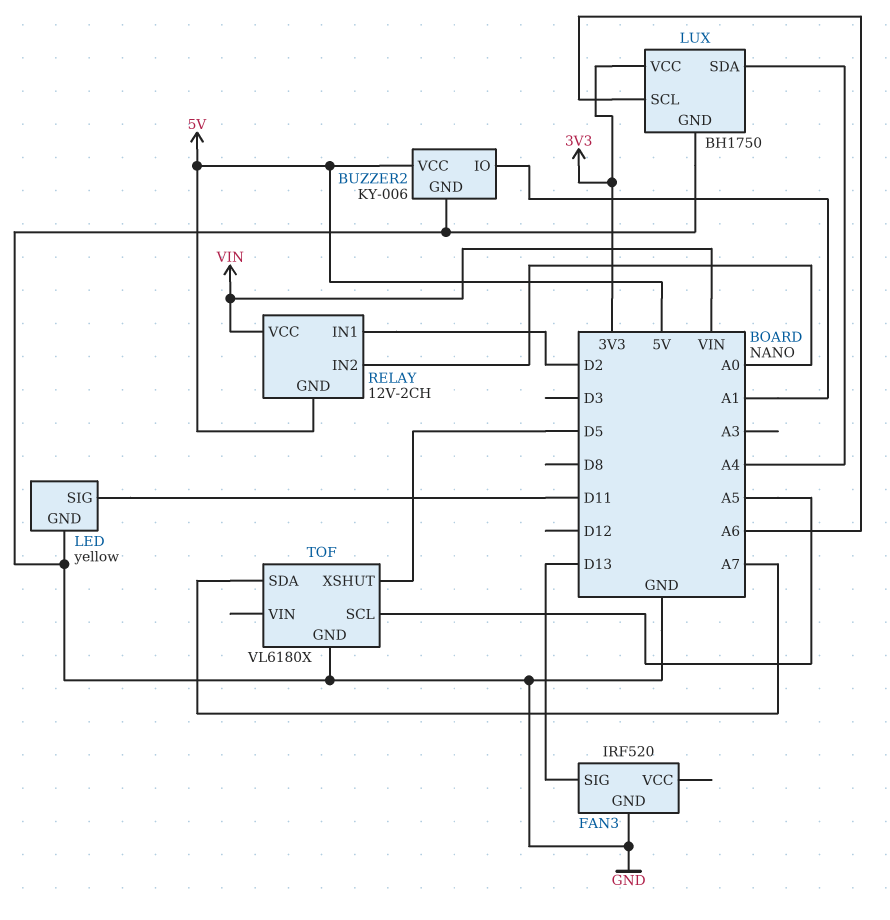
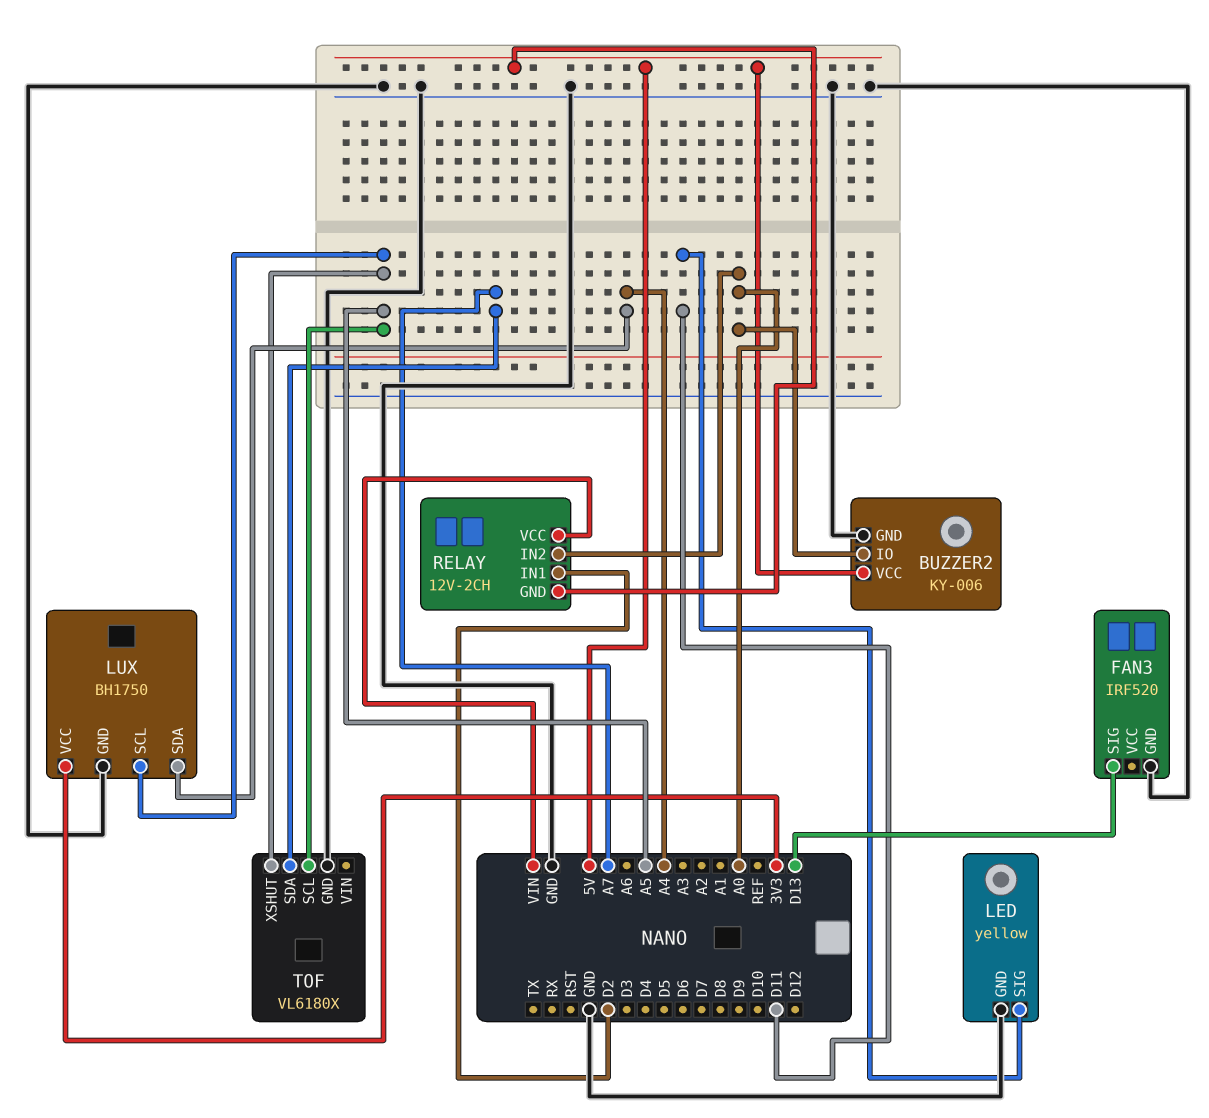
BUZZER2 pin IO: A1 -> A0
LUX pin SCL: A6 -> A5
TOF pin XSHUT: D5 -> A5

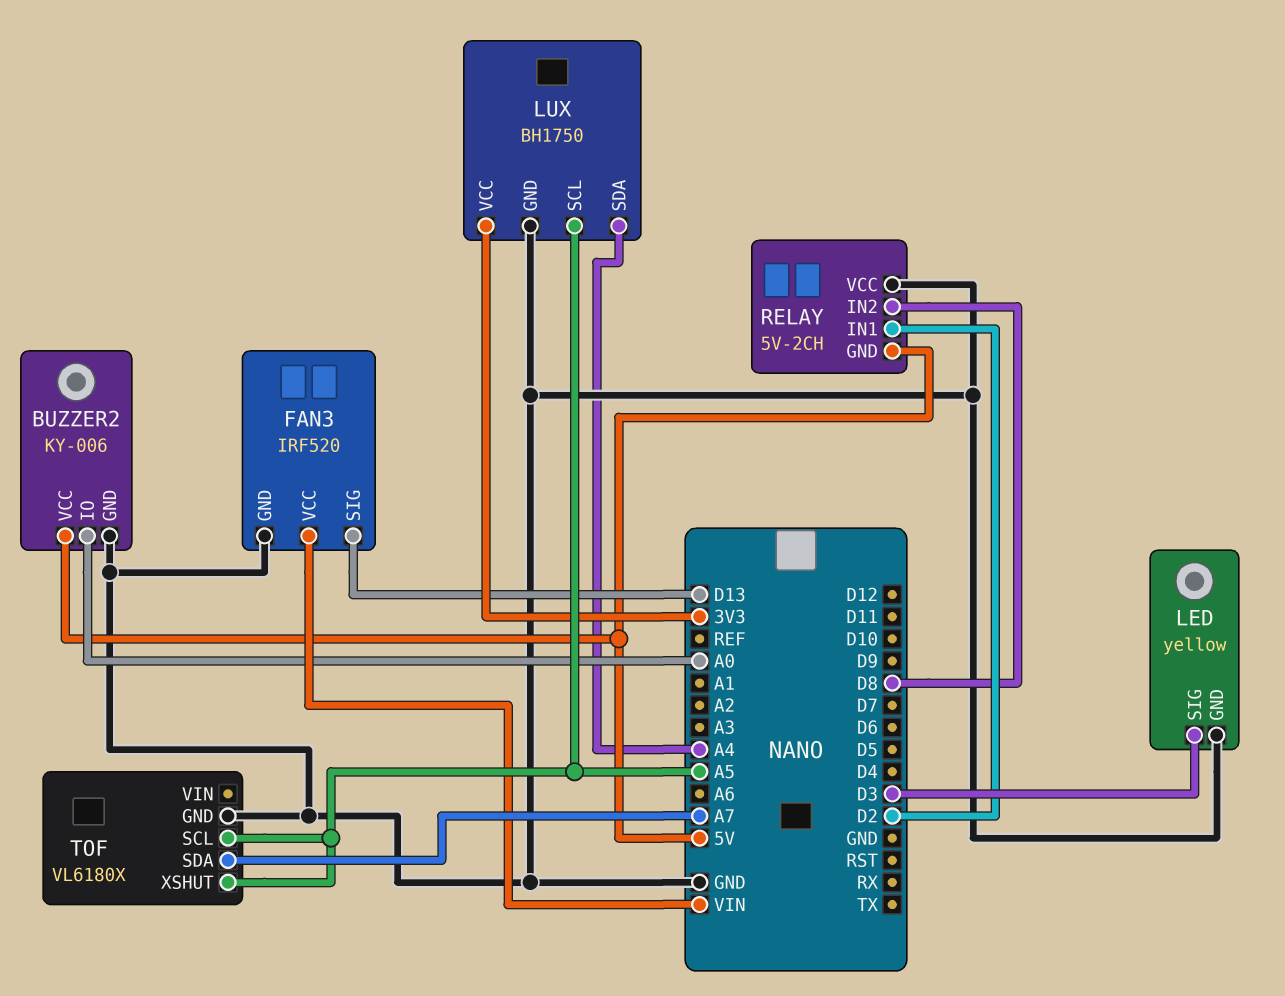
FAN3 pin VCC: none -> VIN
LED pin SIG: D11 -> D3
RELAY: 12V-2CH -> 5V-2CH
RELAY pin IN2: A0 -> D8
RELAY pin VCC: VIN -> GND

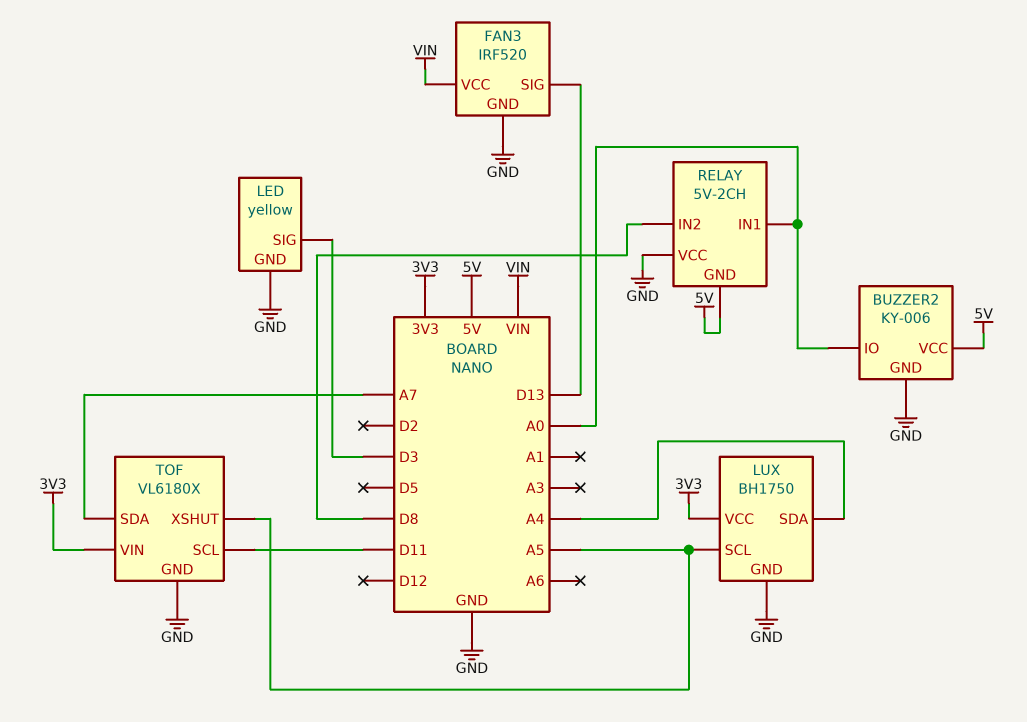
RELAY pin IN1: D2 -> A0
TOF pin SCL: A5 -> D11
TOF pin VIN: none -> 3V3

